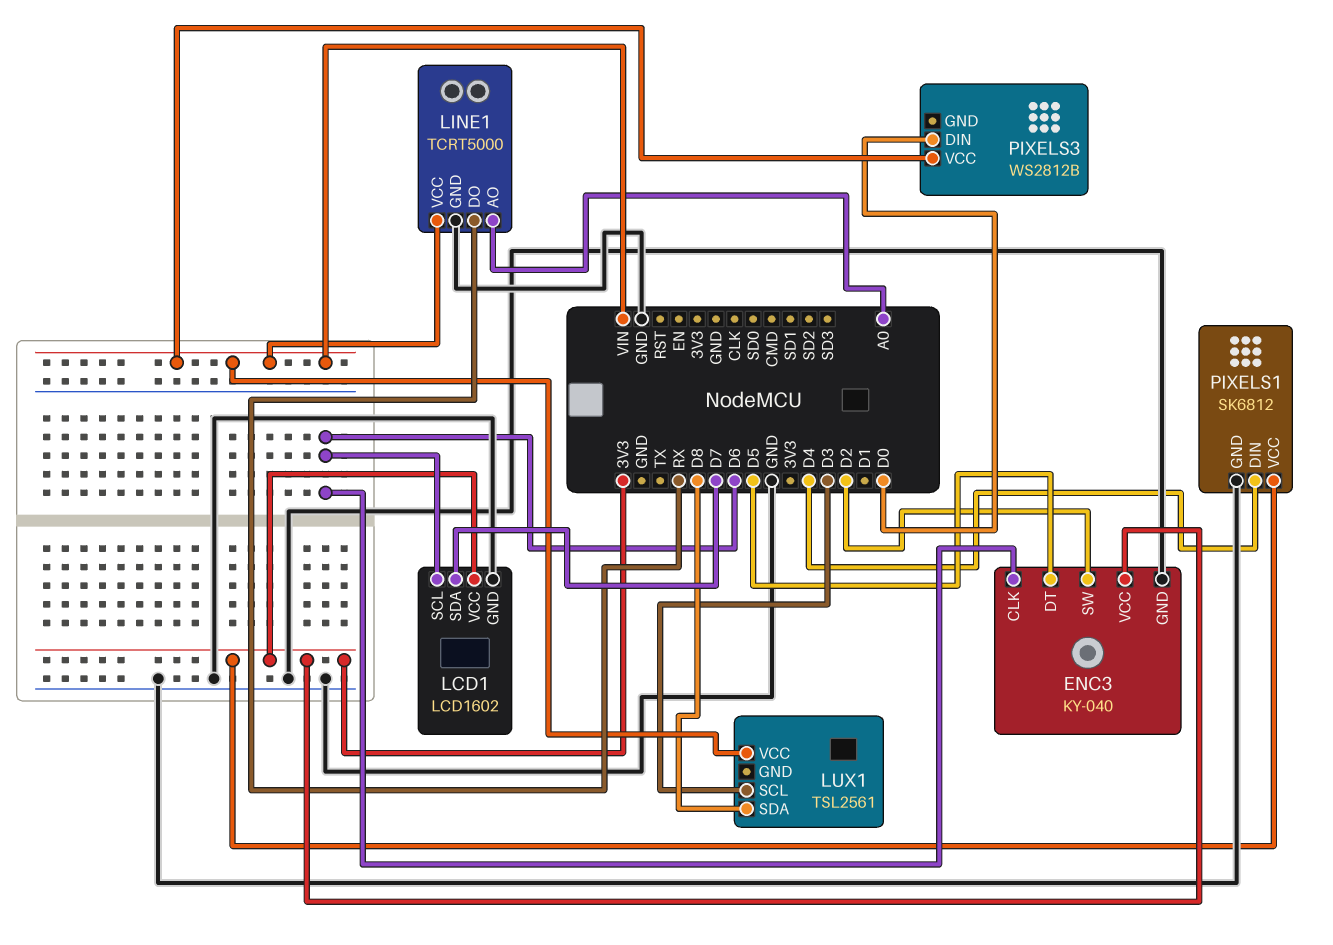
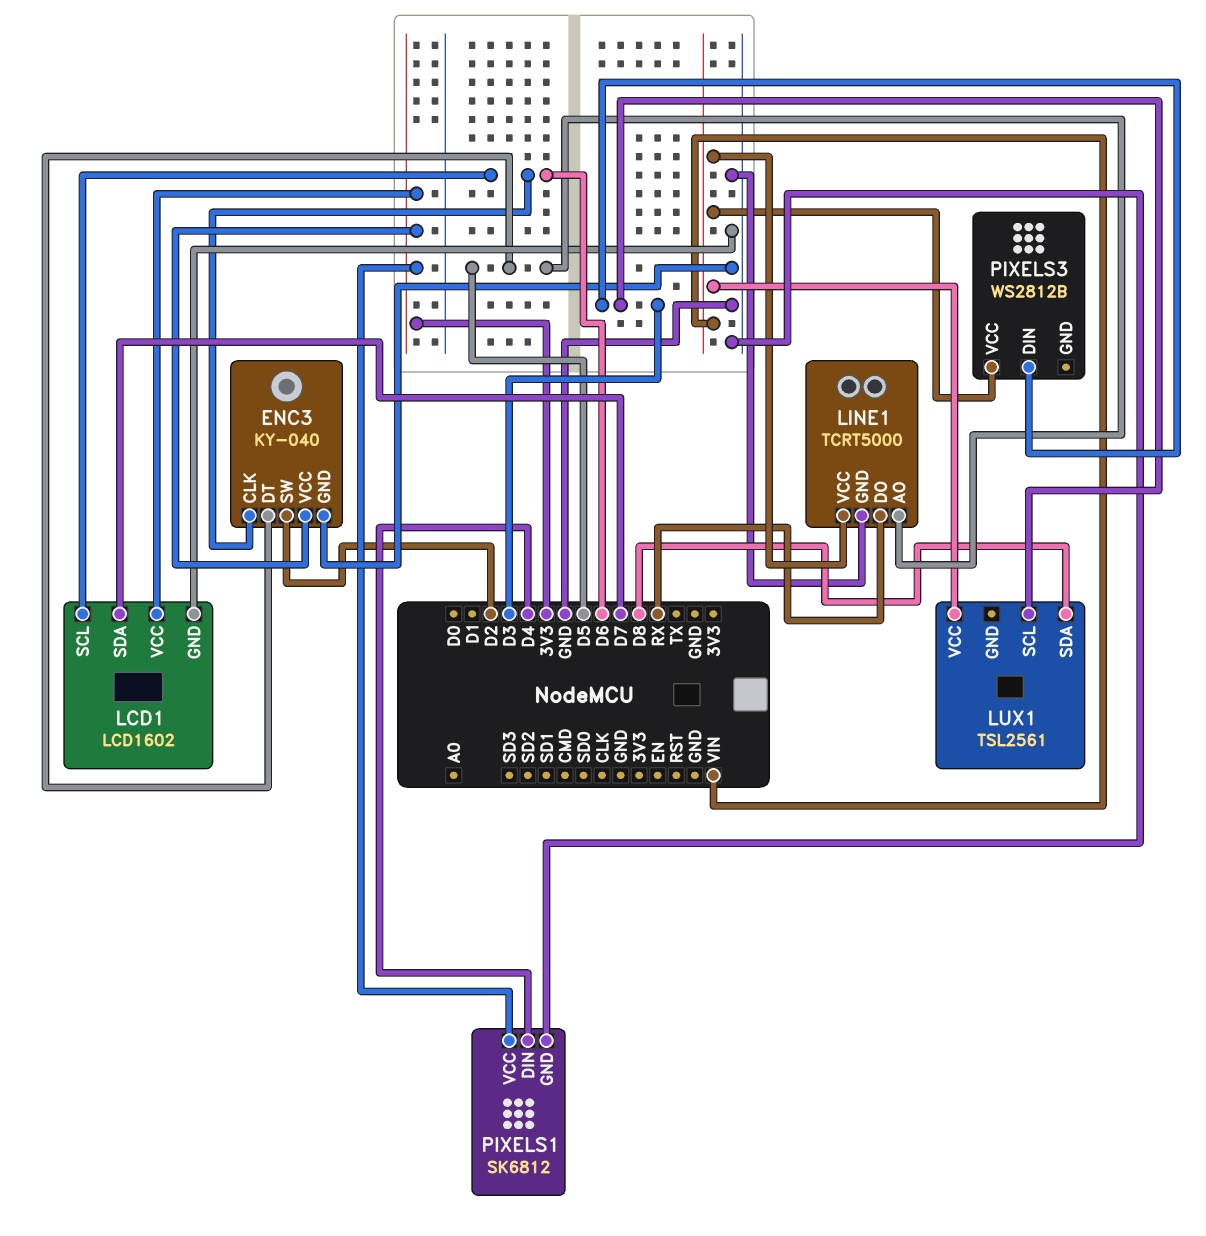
LINE1 pin AO: A0 -> D5
PIXELS3 pin DIN: D0 -> D3

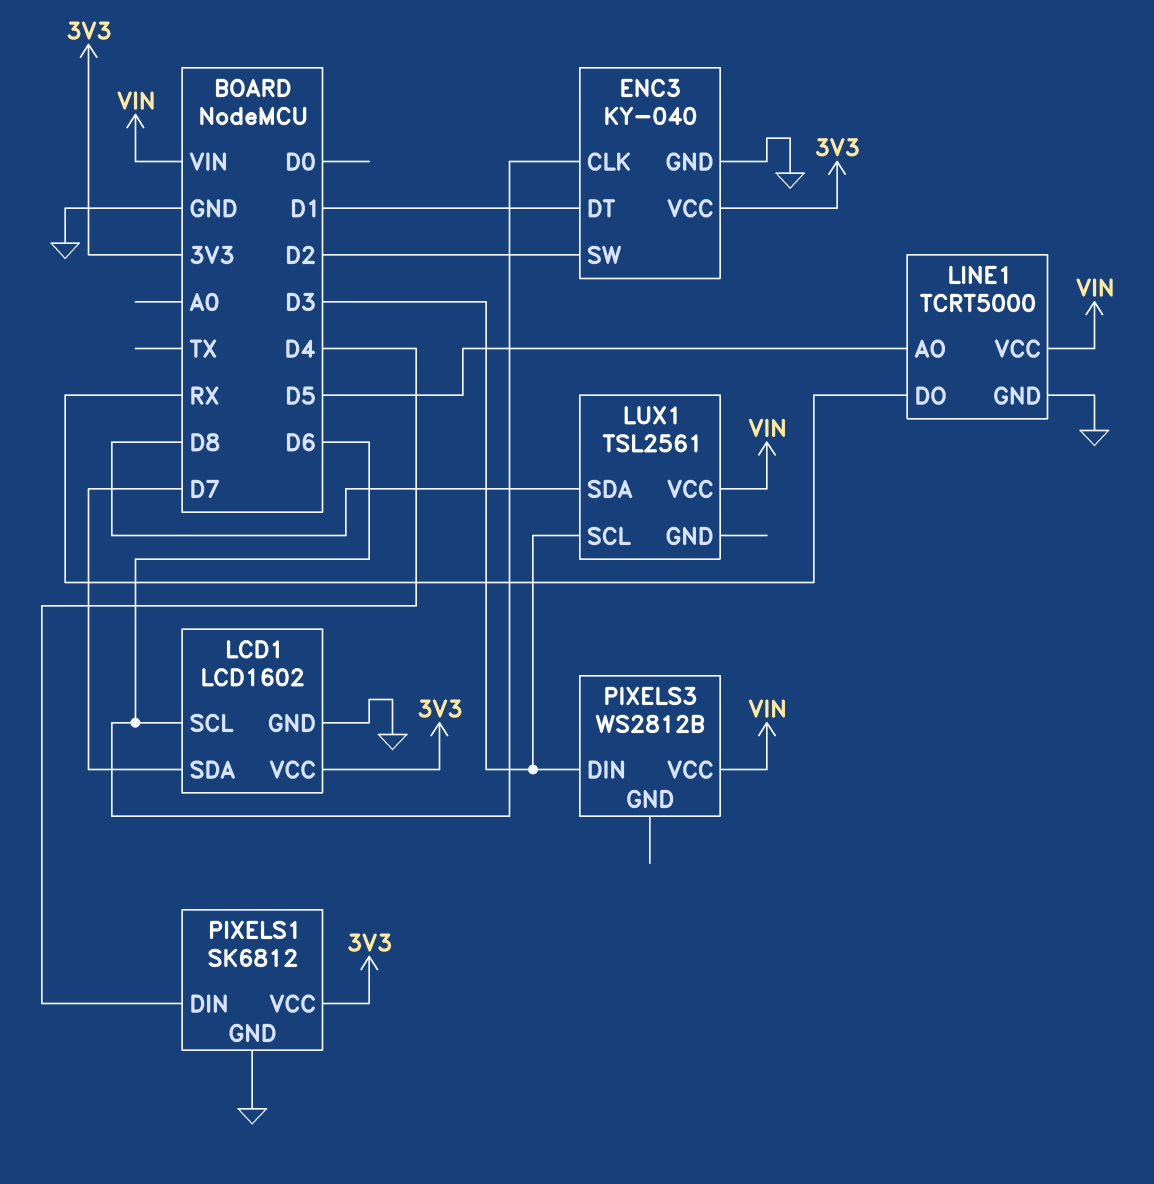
ENC3 pin DT: D5 -> D1

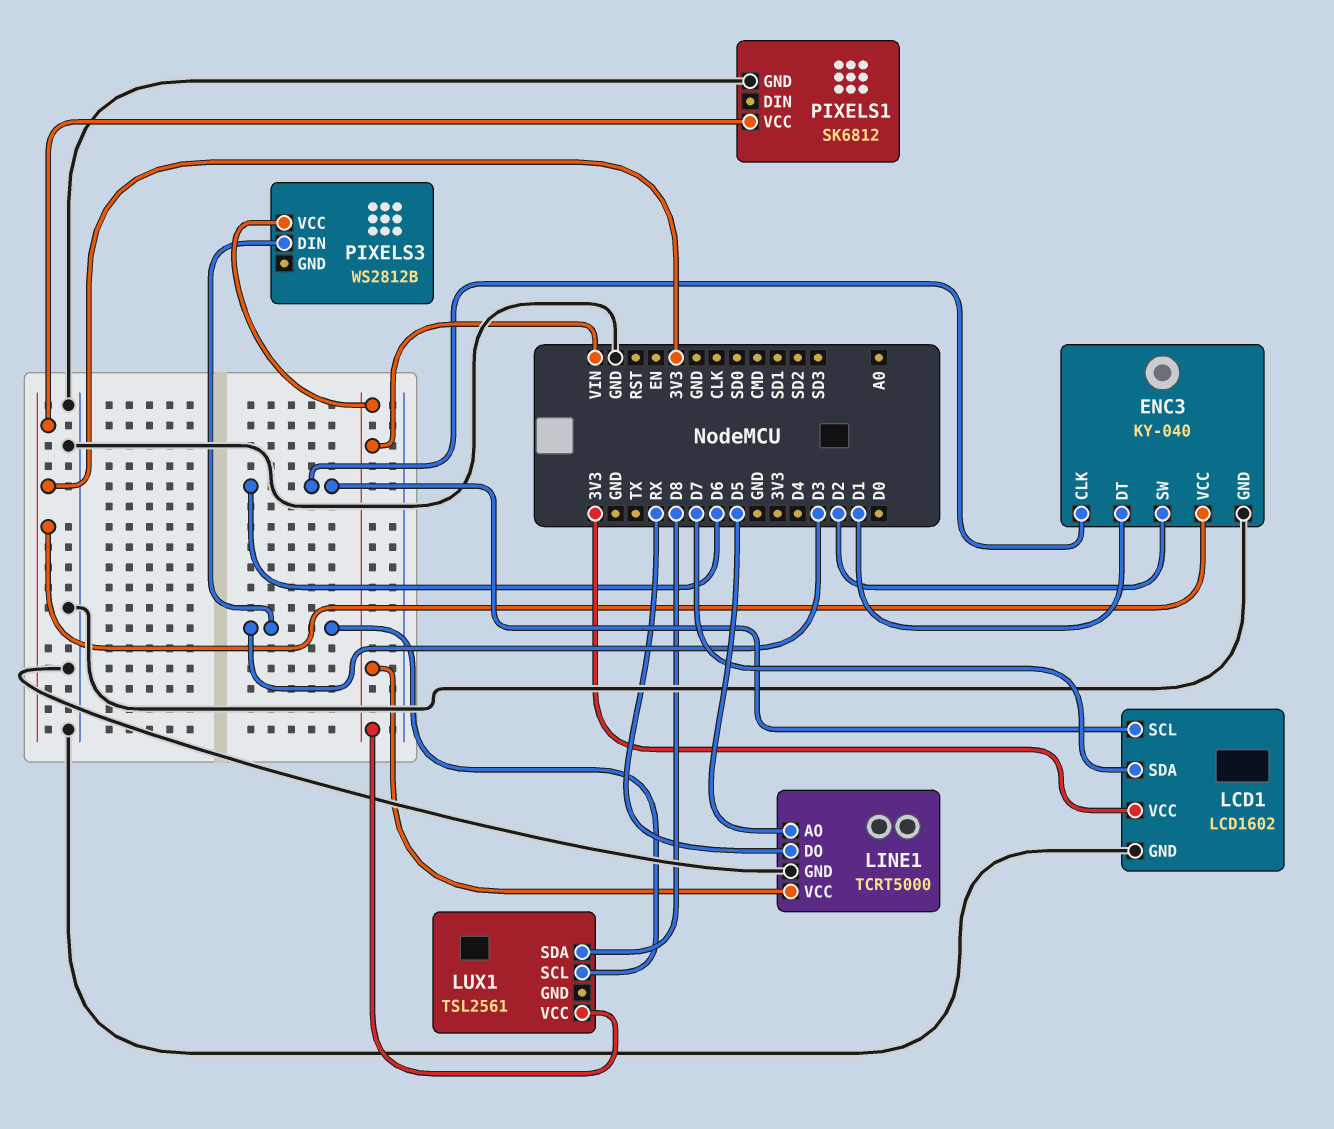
PIXELS1 pin DIN: D4 -> none

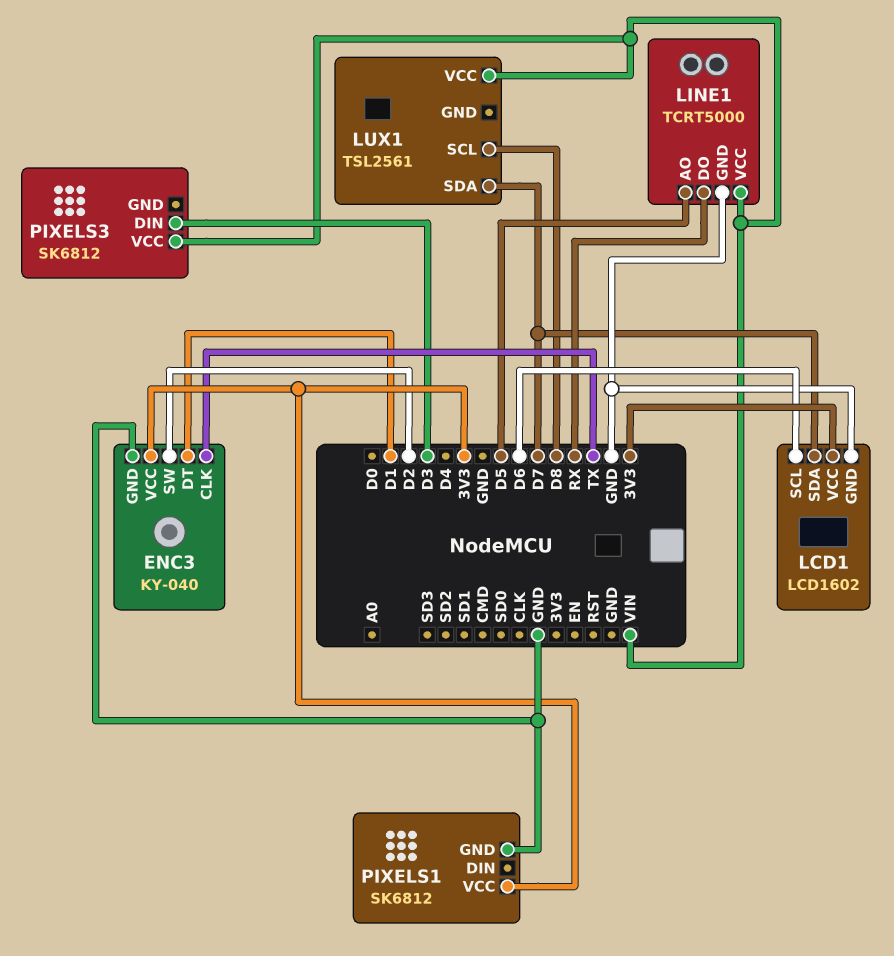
ENC3 pin CLK: D6 -> TX
LUX1 pin SCL: D3 -> D8
LUX1 pin SDA: D8 -> D7
PIXELS3: WS2812B -> SK6812

